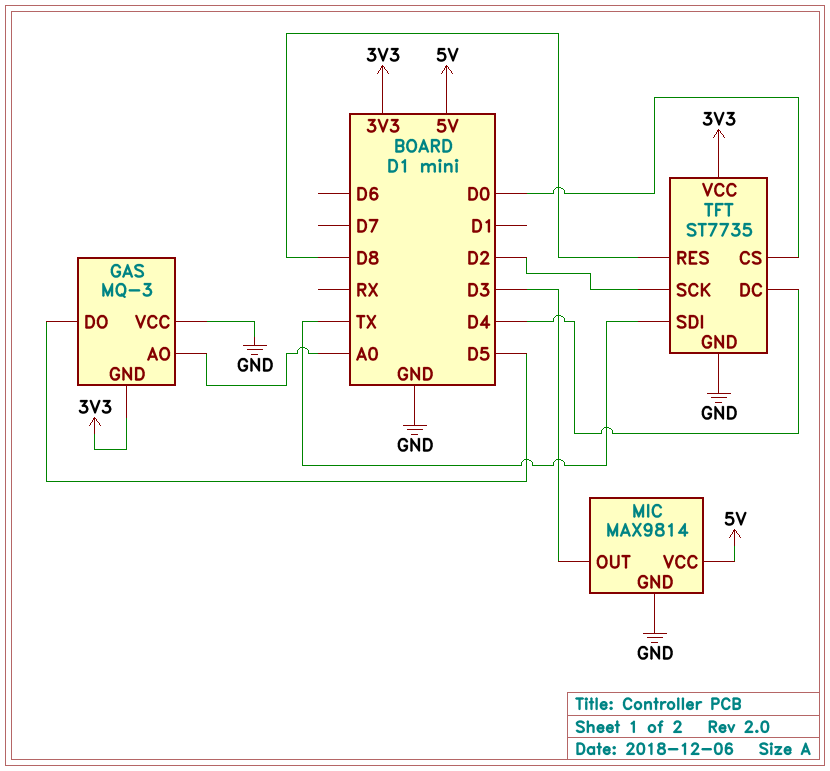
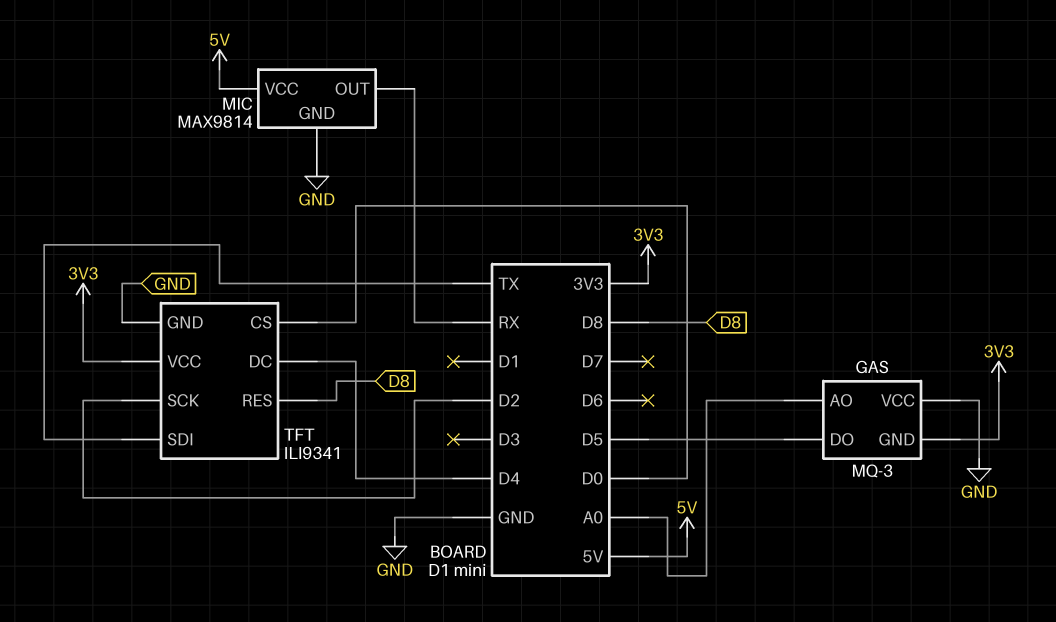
MIC pin OUT: D3 -> RX
TFT: ST7735 -> ILI9341

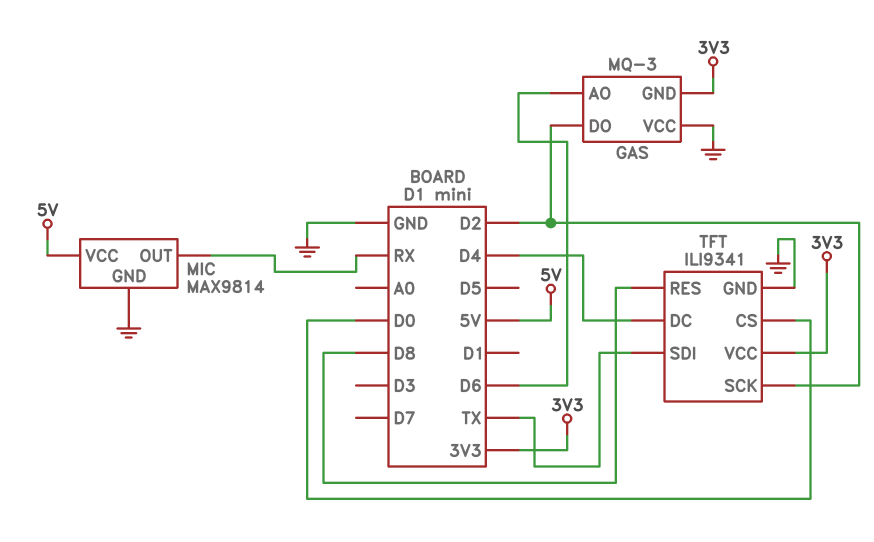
GAS pin AO: A0 -> D6
GAS pin DO: D5 -> D2

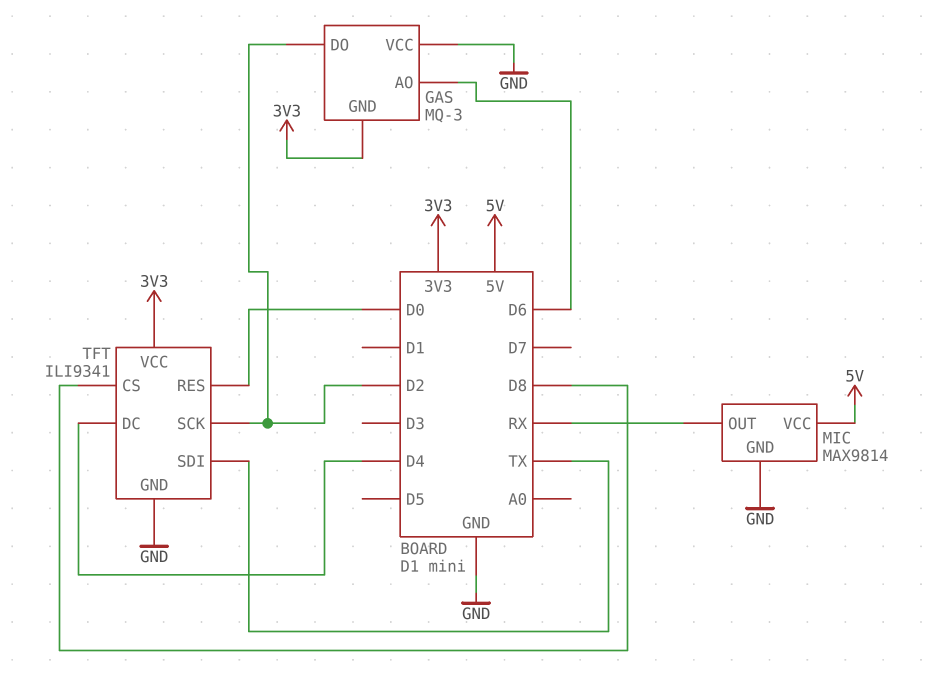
TFT pin CS: D0 -> D8
TFT pin RES: D8 -> D0

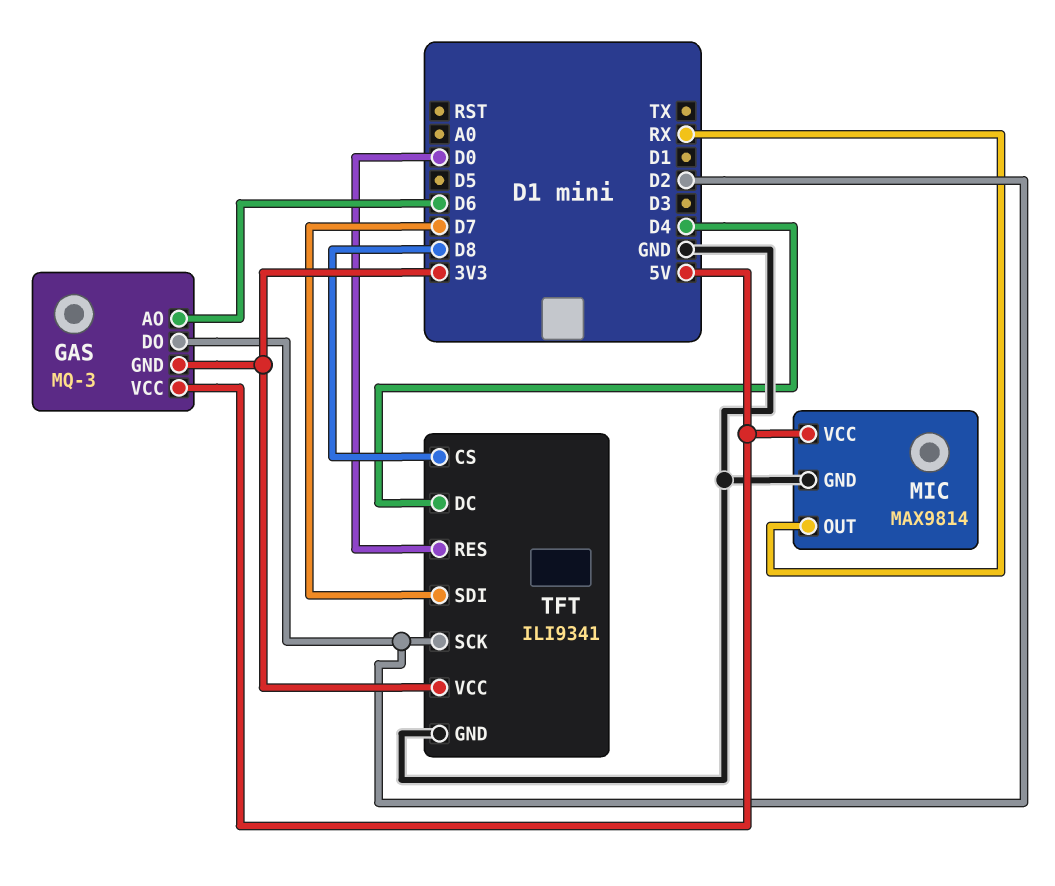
GAS pin VCC: GND -> 5V
TFT pin SDI: TX -> D7

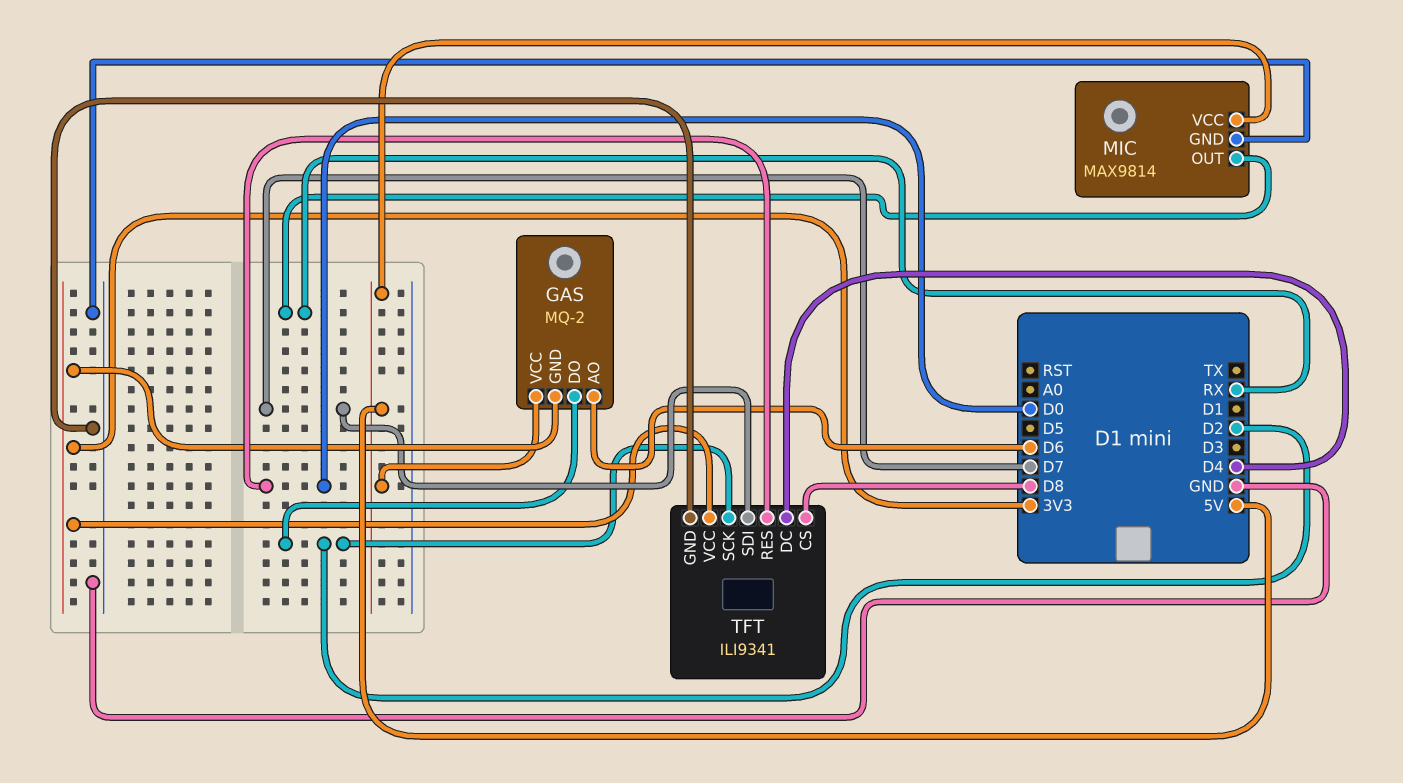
GAS: MQ-3 -> MQ-2

